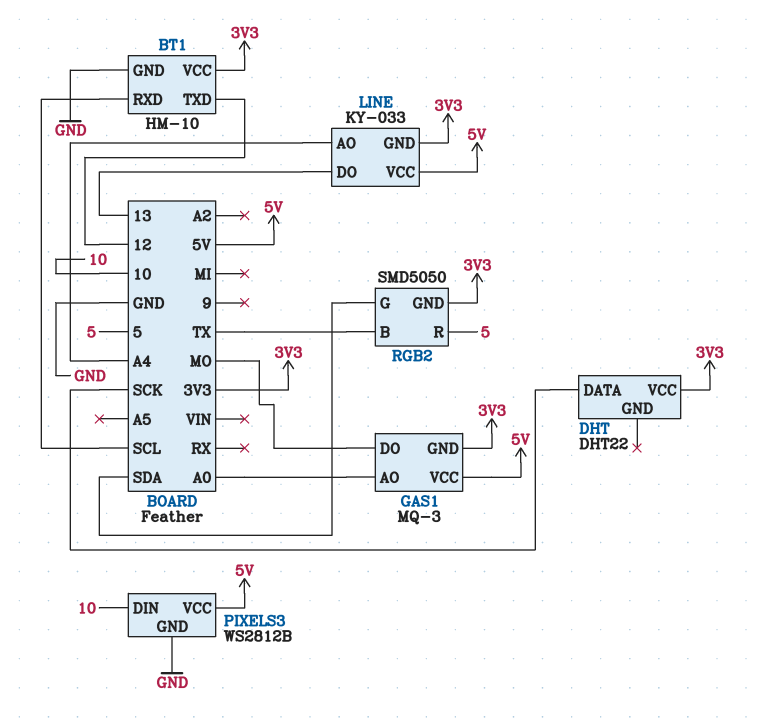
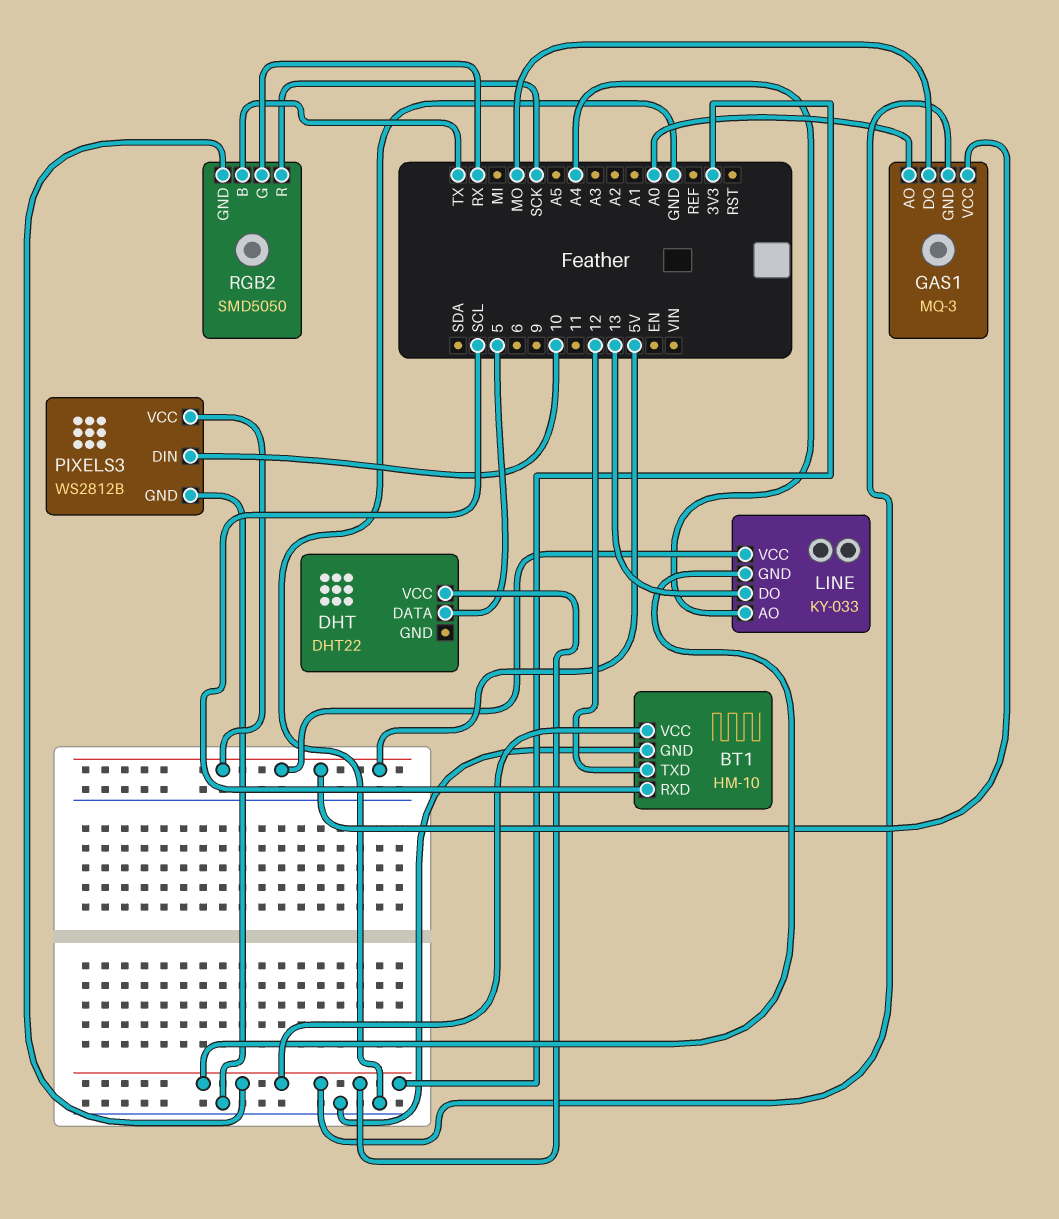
DHT pin DATA: SCK -> 5
RGB2 pin G: SDA -> RX
RGB2 pin R: 5 -> SCK

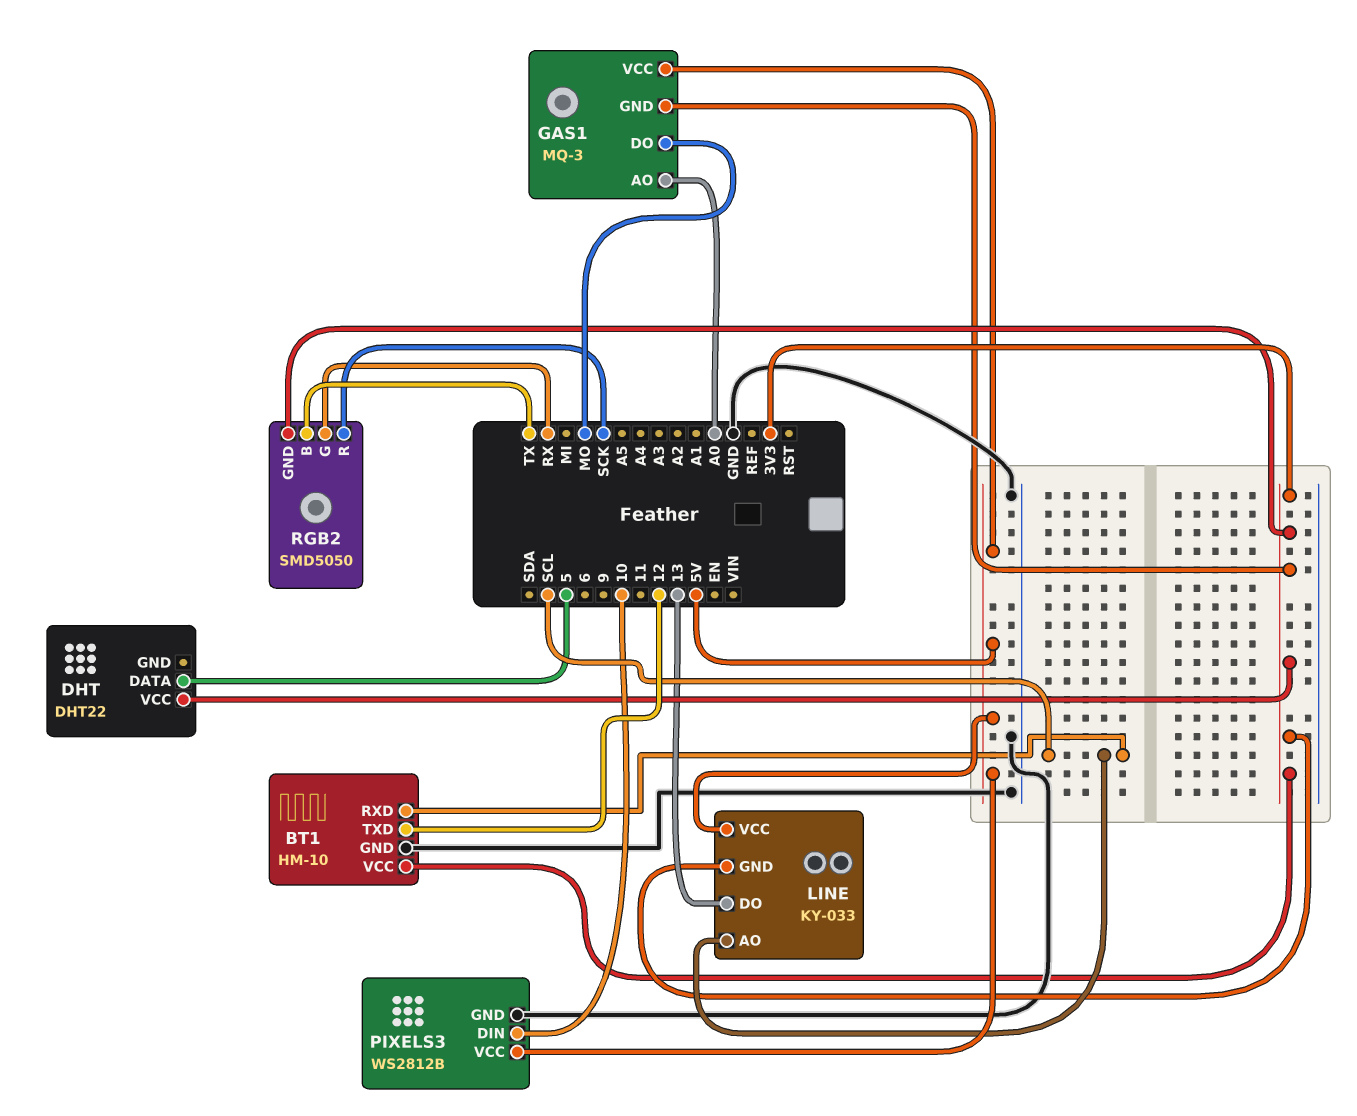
LINE pin AO: A4 -> SCL

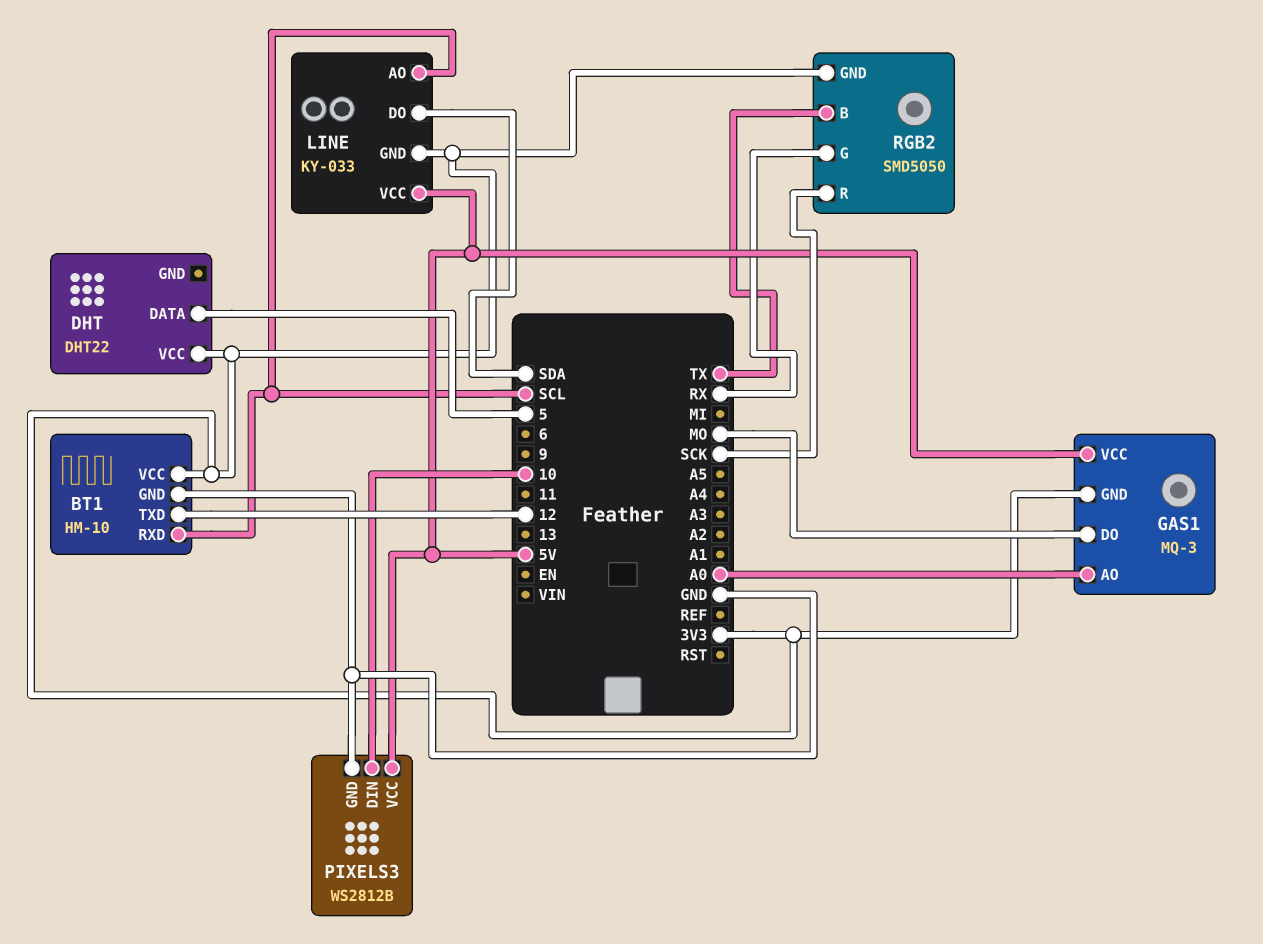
LINE pin DO: 13 -> SDA

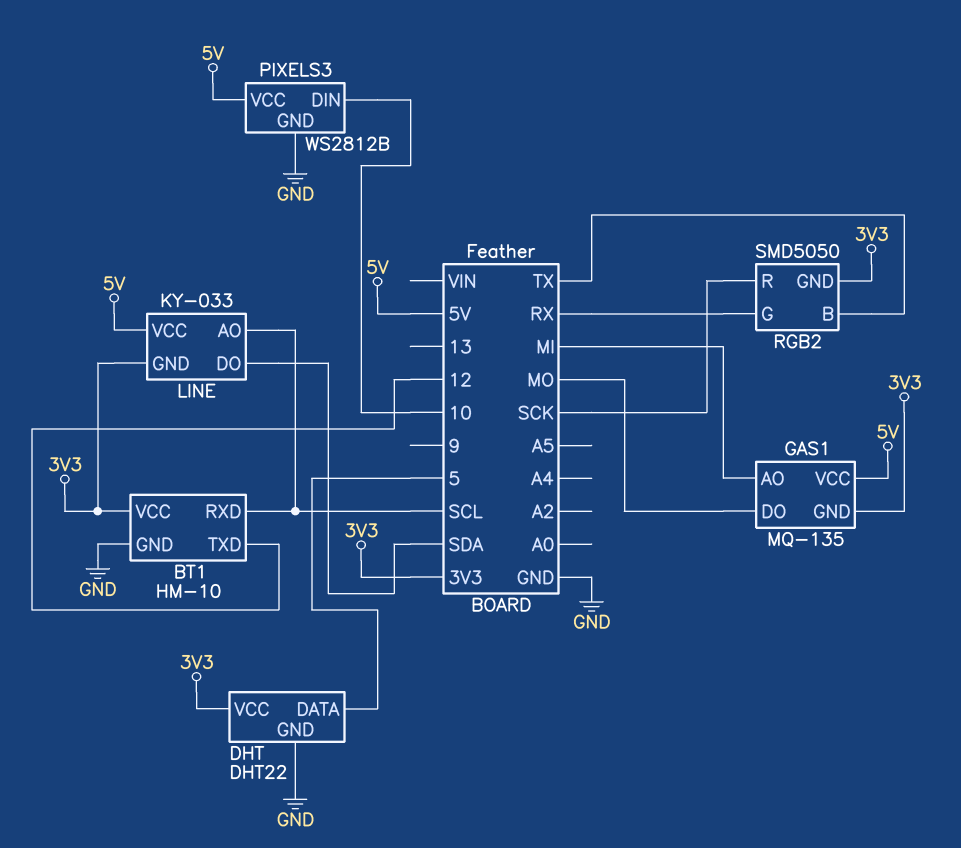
DHT pin GND: none -> GND
GAS1: MQ-3 -> MQ-135
GAS1 pin AO: A0 -> MI

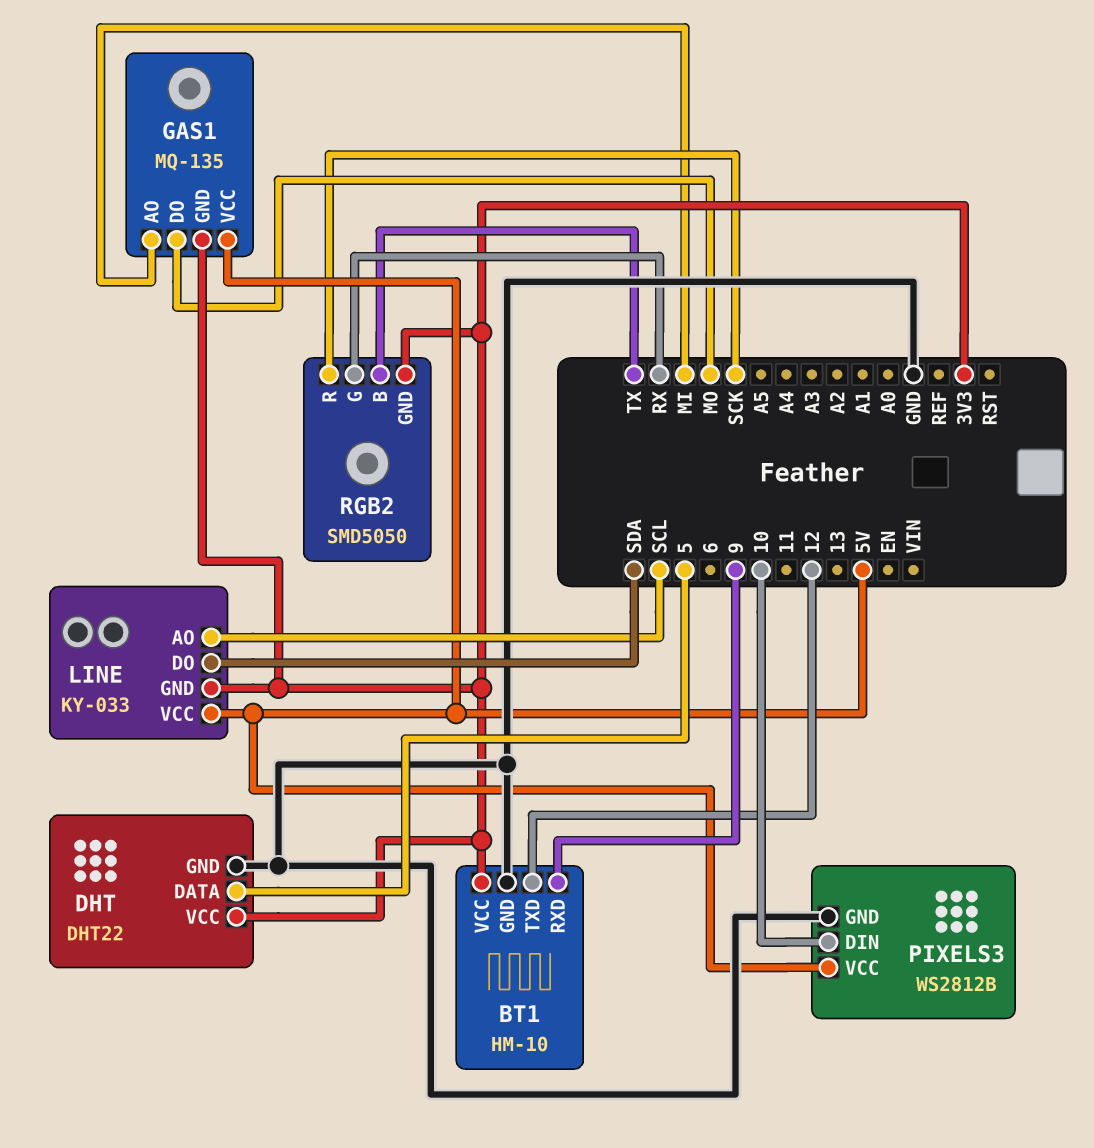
BT1 pin RXD: SCL -> 9

